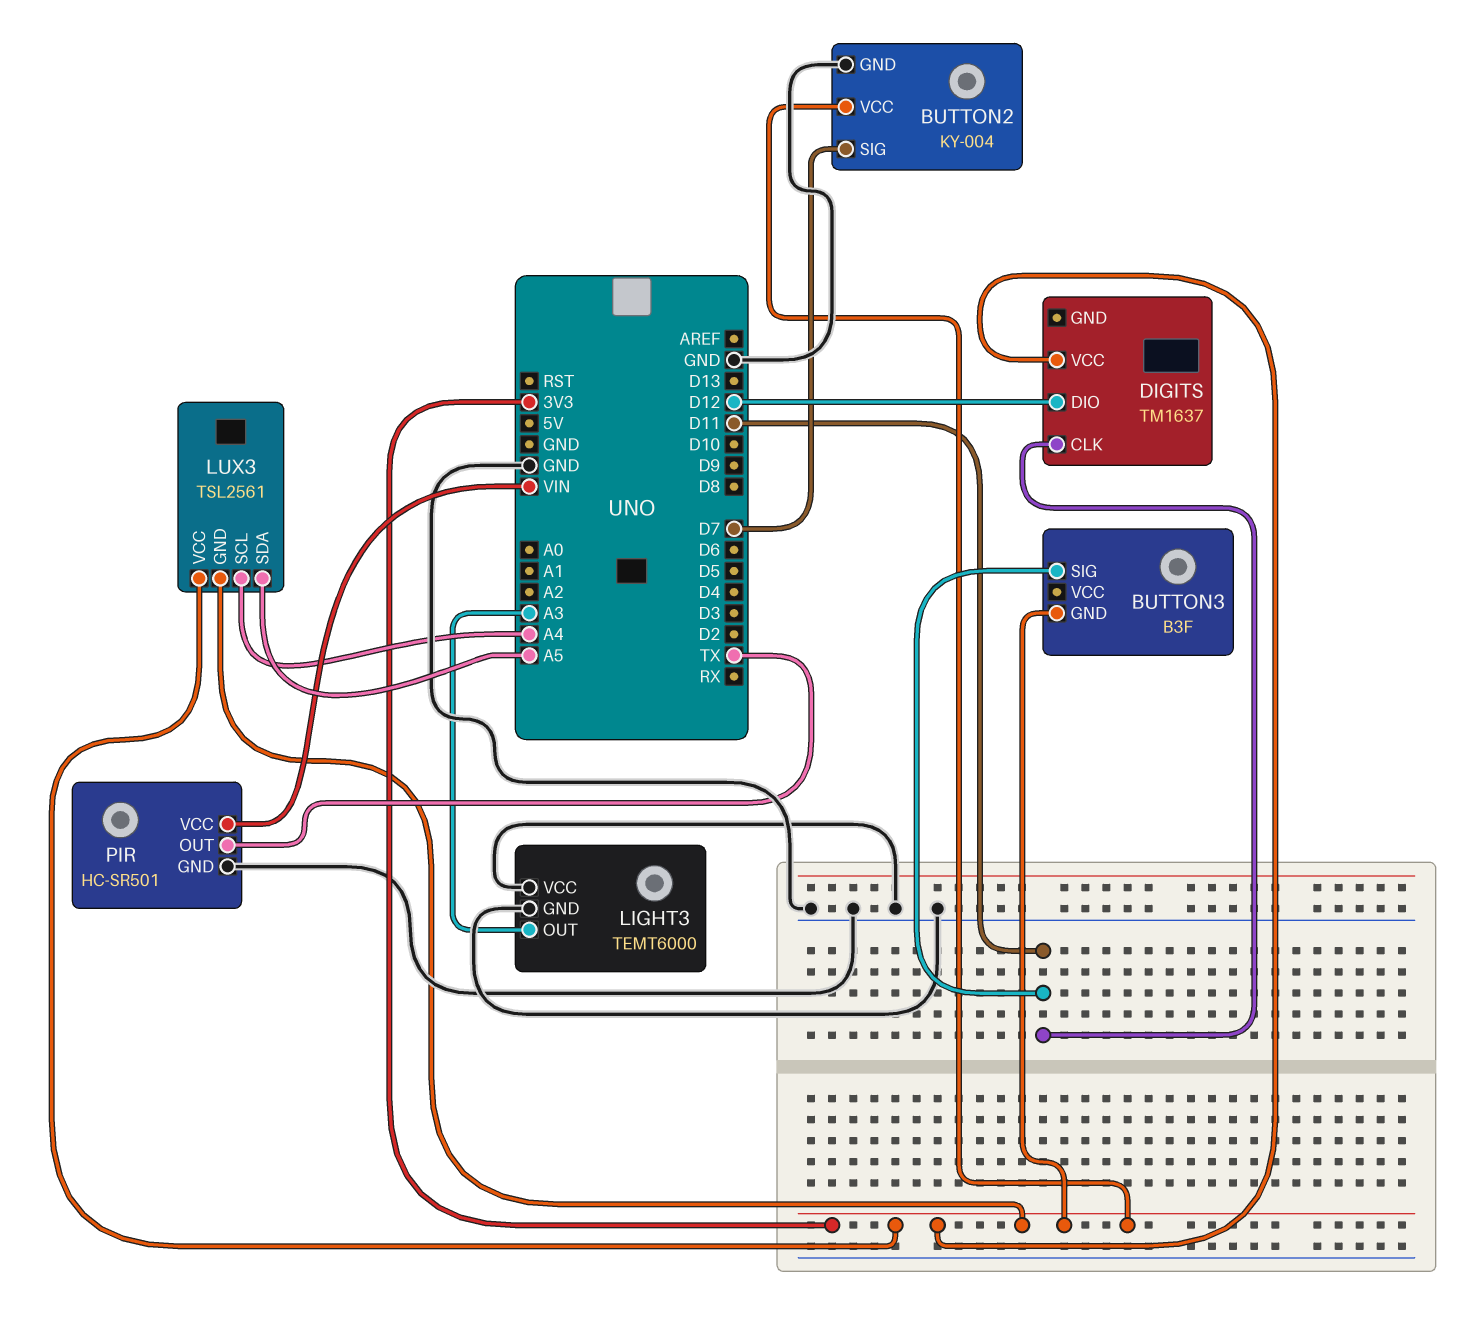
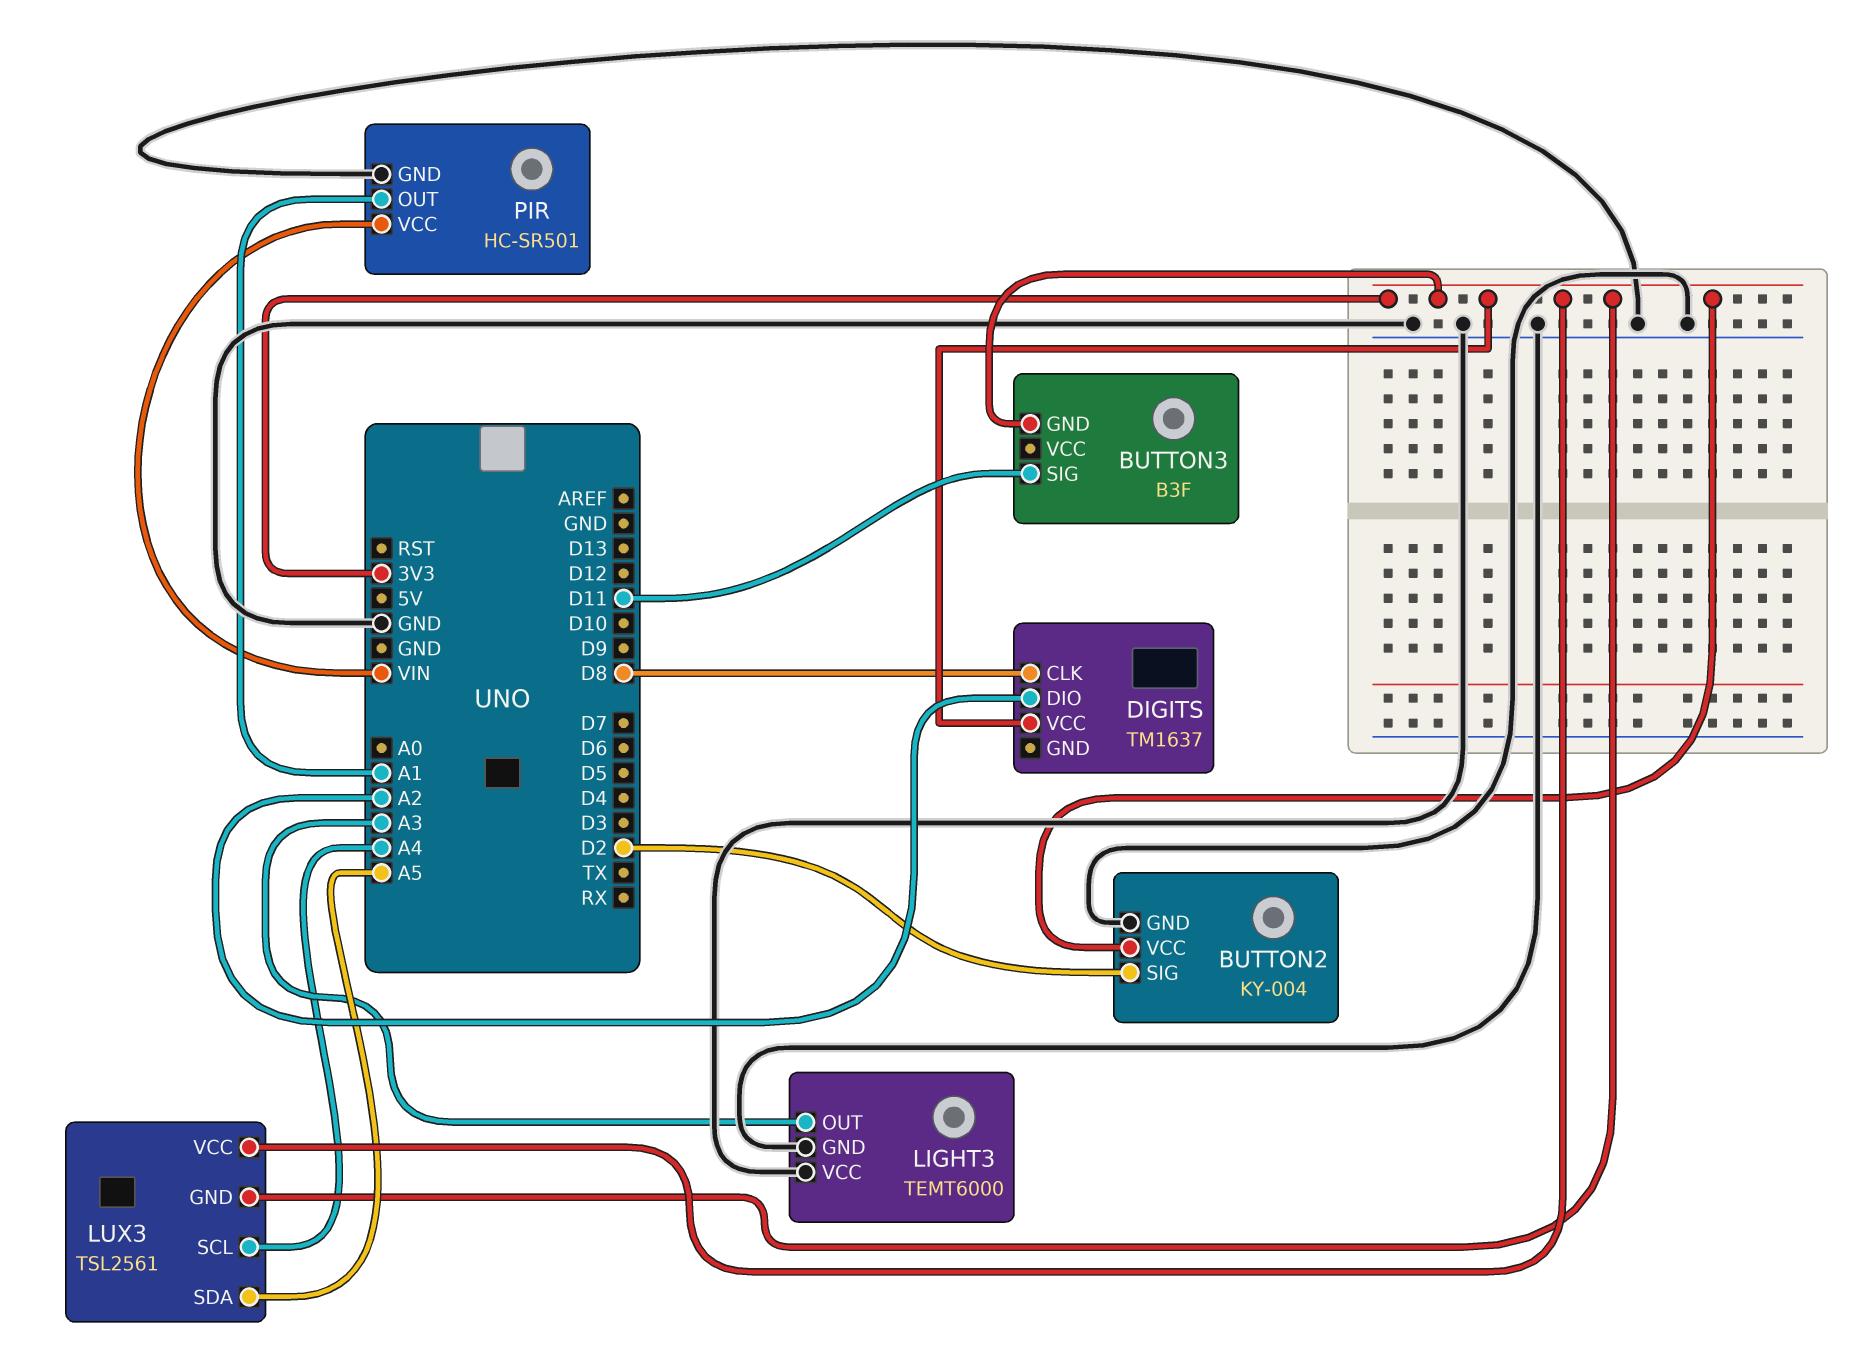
BUTTON2 pin SIG: D7 -> D2
DIGITS pin CLK: D11 -> D8
DIGITS pin DIO: D12 -> A2
PIR pin OUT: TX -> A1

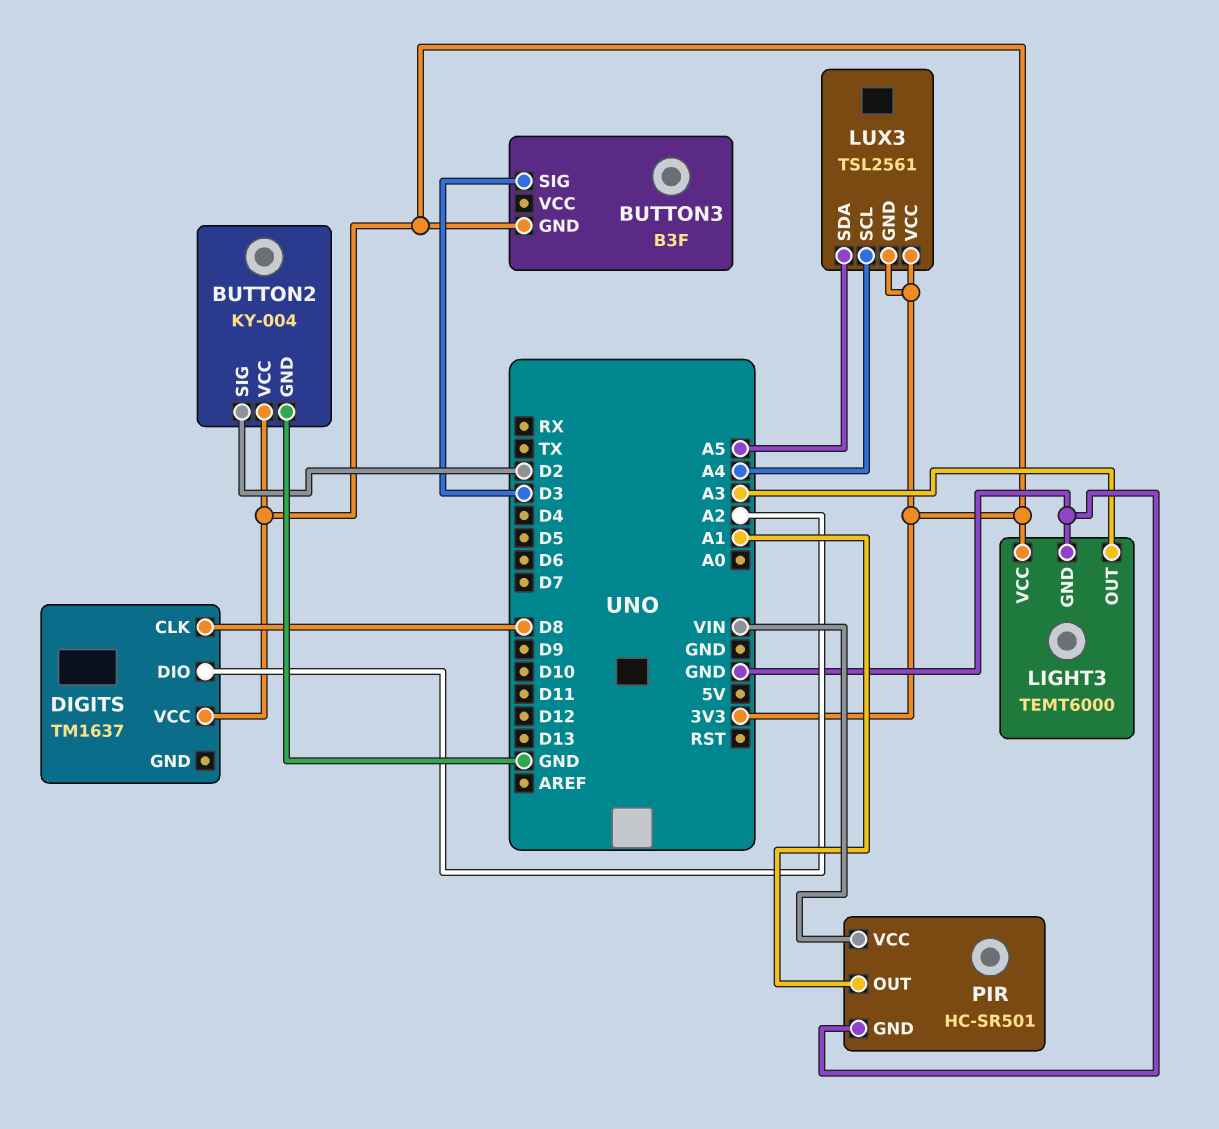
BUTTON3 pin SIG: D11 -> D3
LIGHT3 pin VCC: GND -> 3V3

